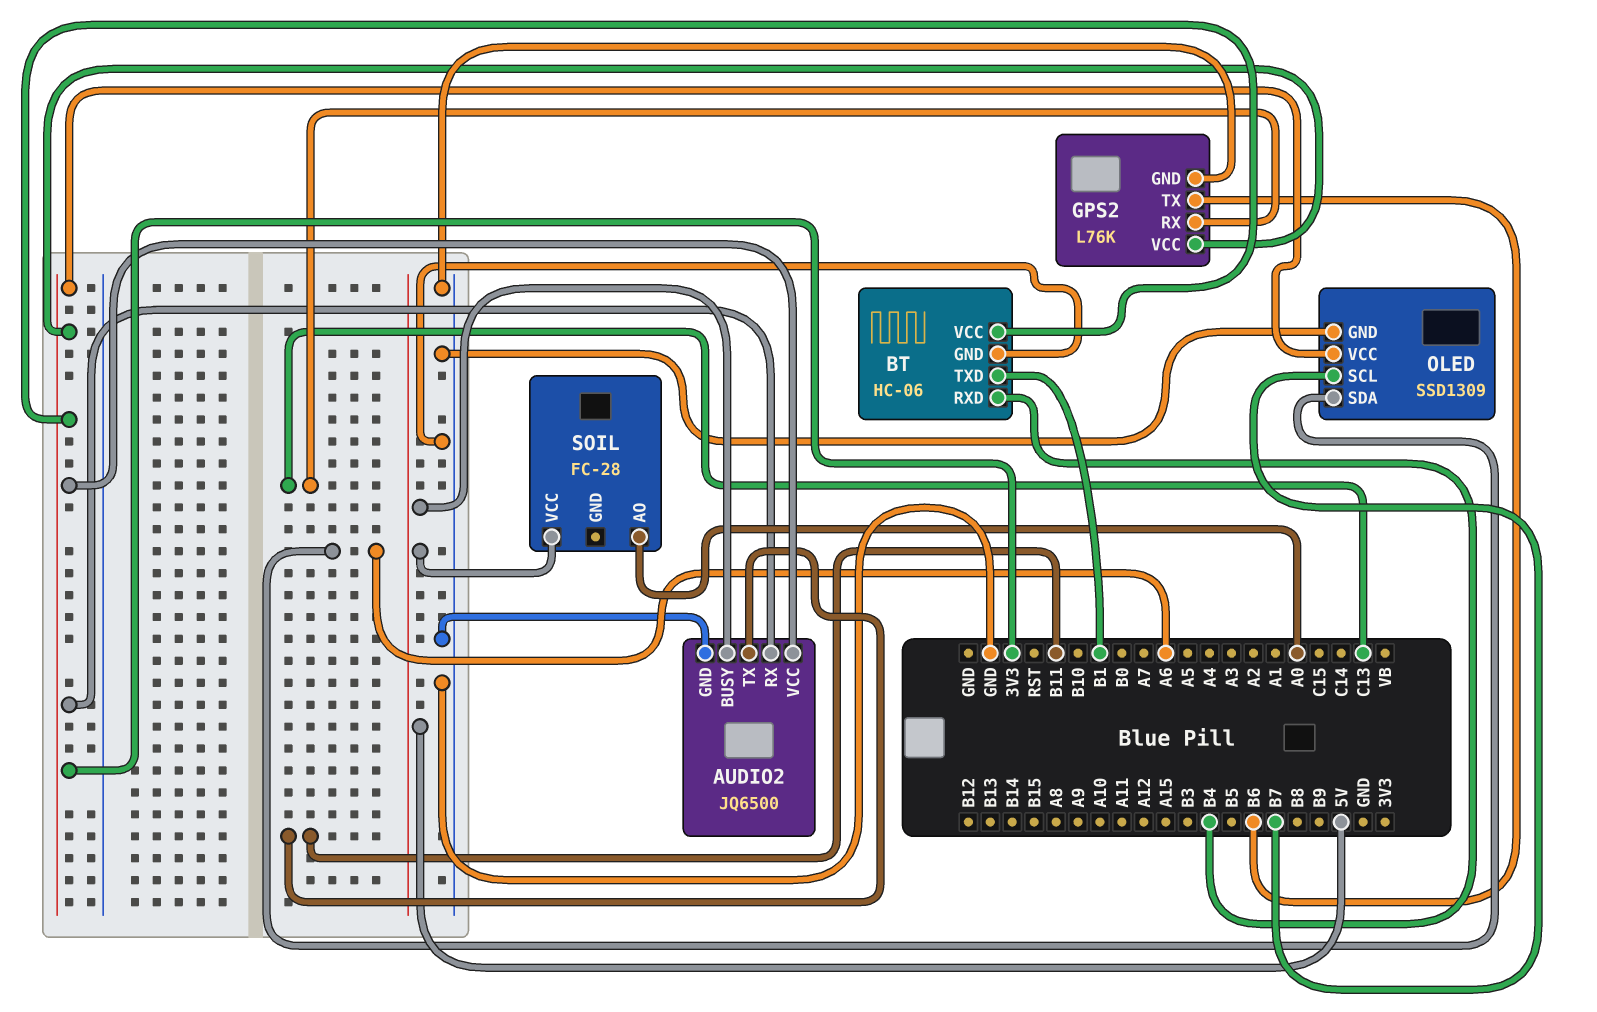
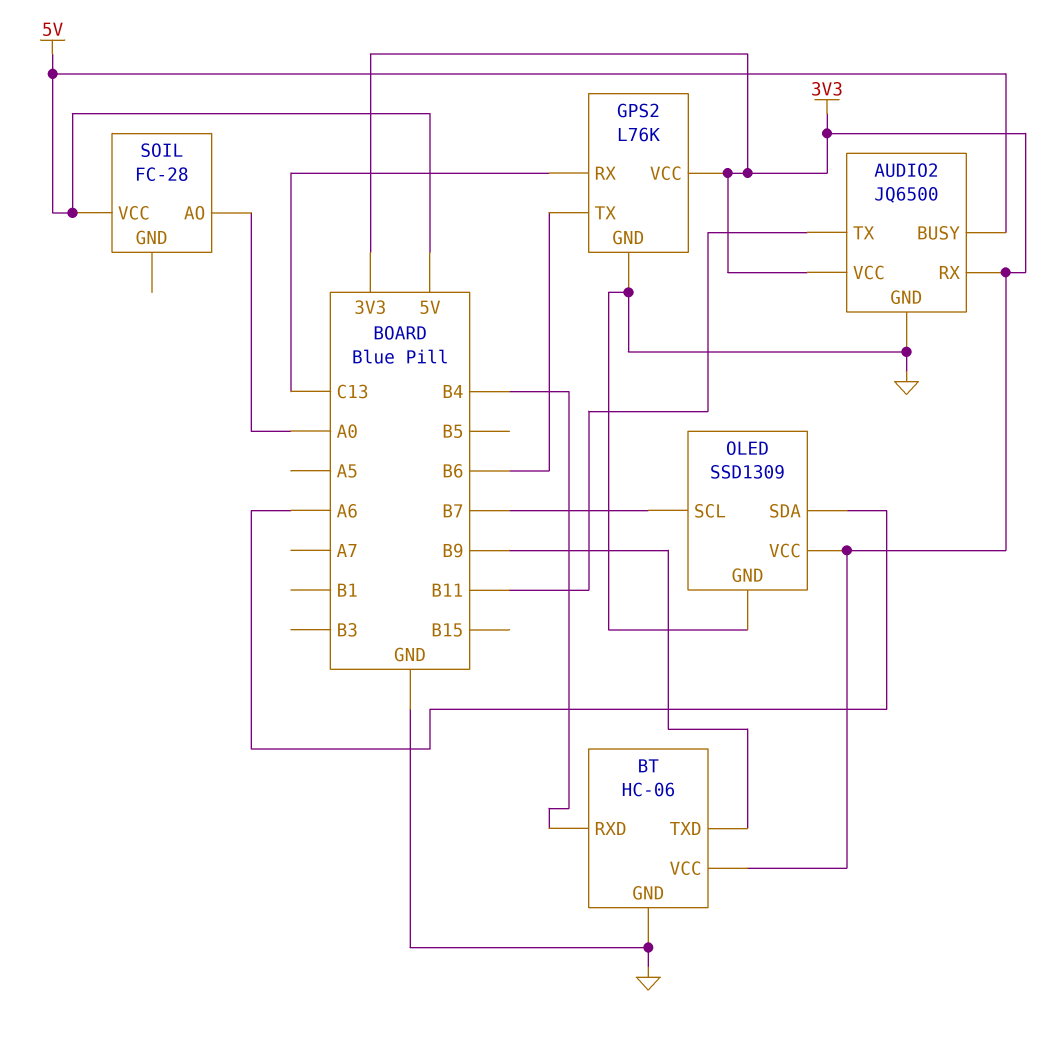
BT pin TXD: B1 -> B9

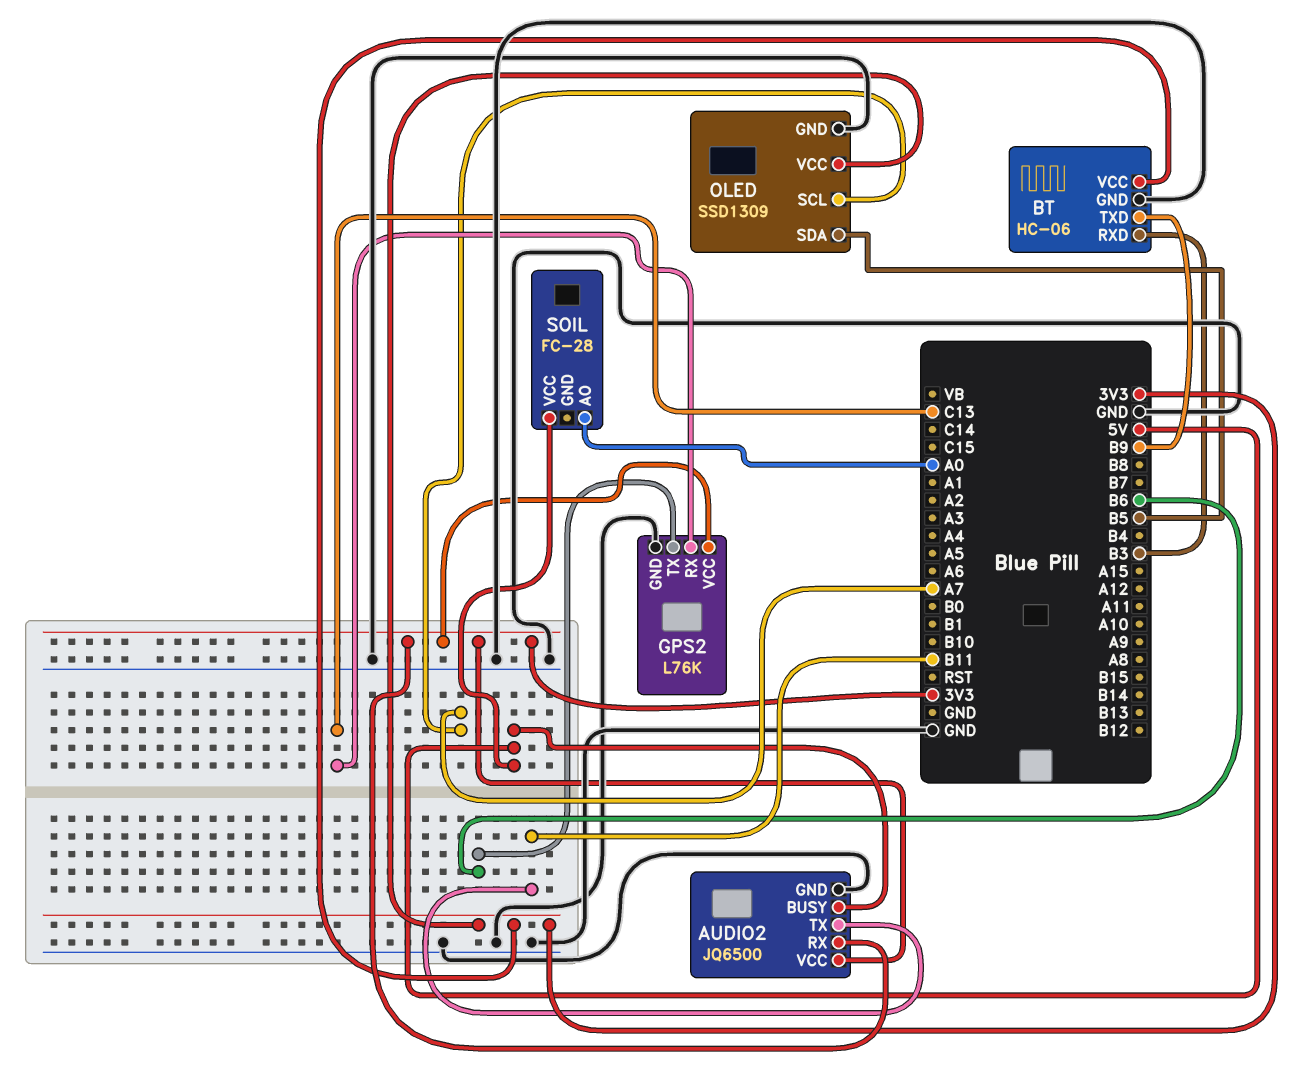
BT pin RXD: B4 -> B3
OLED pin SCL: B7 -> A7
OLED pin SDA: A6 -> B5

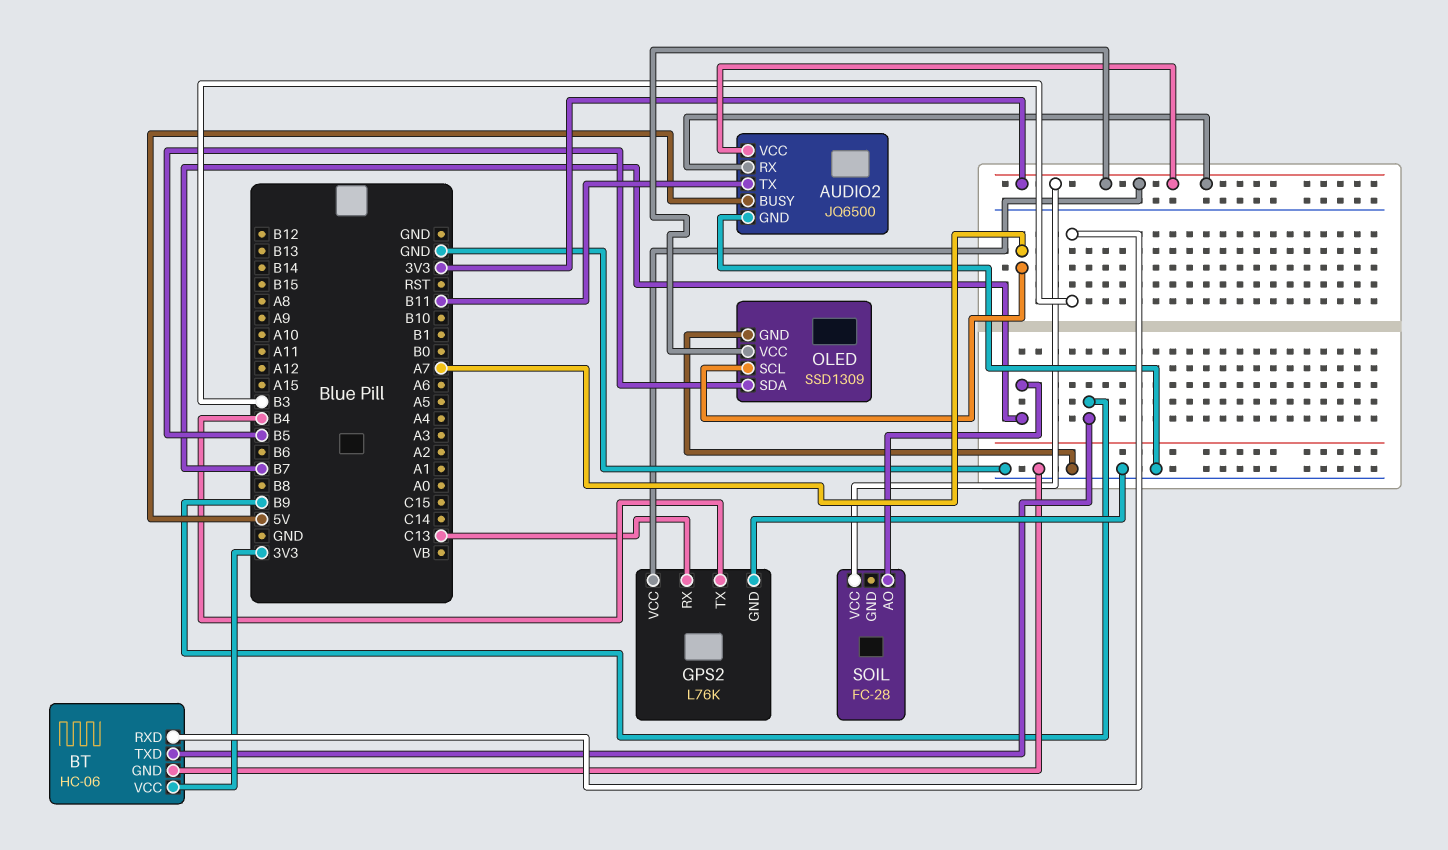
GPS2 pin TX: B6 -> B4
SOIL pin AO: A0 -> B7
SOIL pin VCC: 5V -> 3V3

